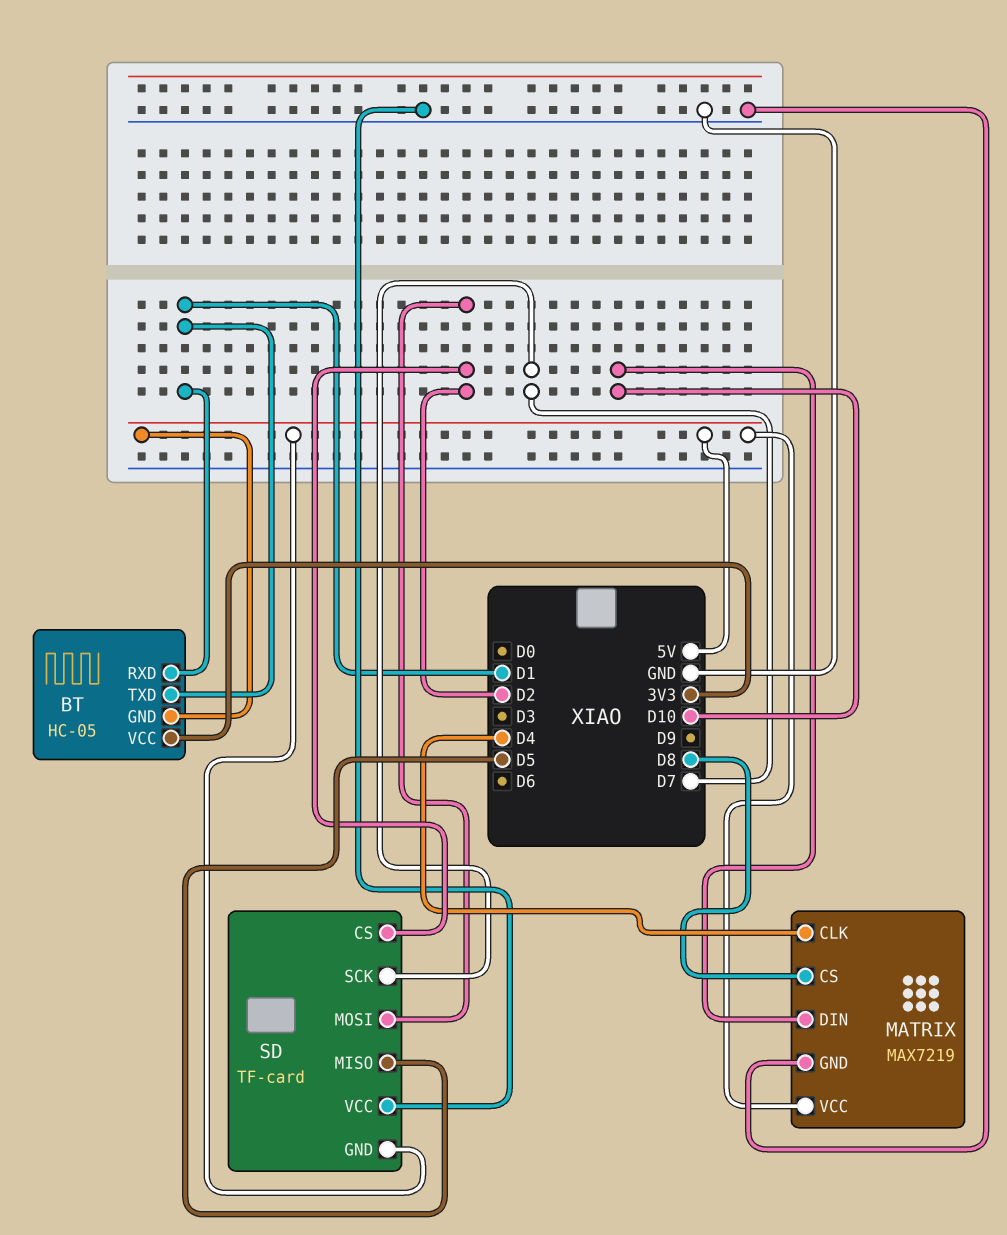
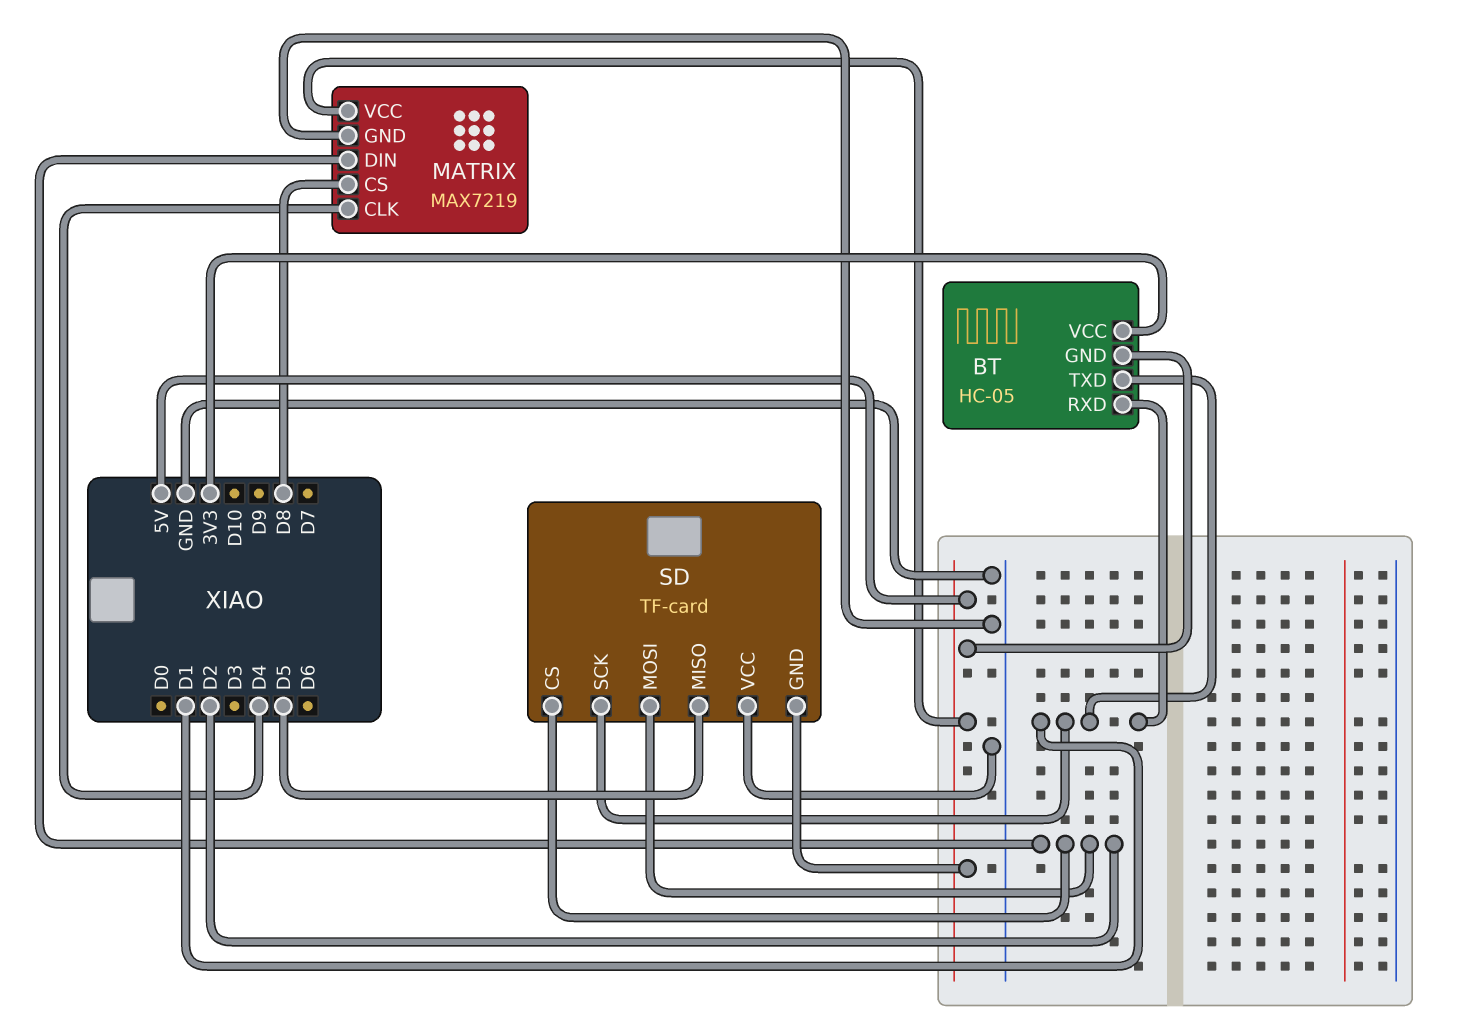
MATRIX pin DIN: D10 -> D2
SD pin SCK: D7 -> D1

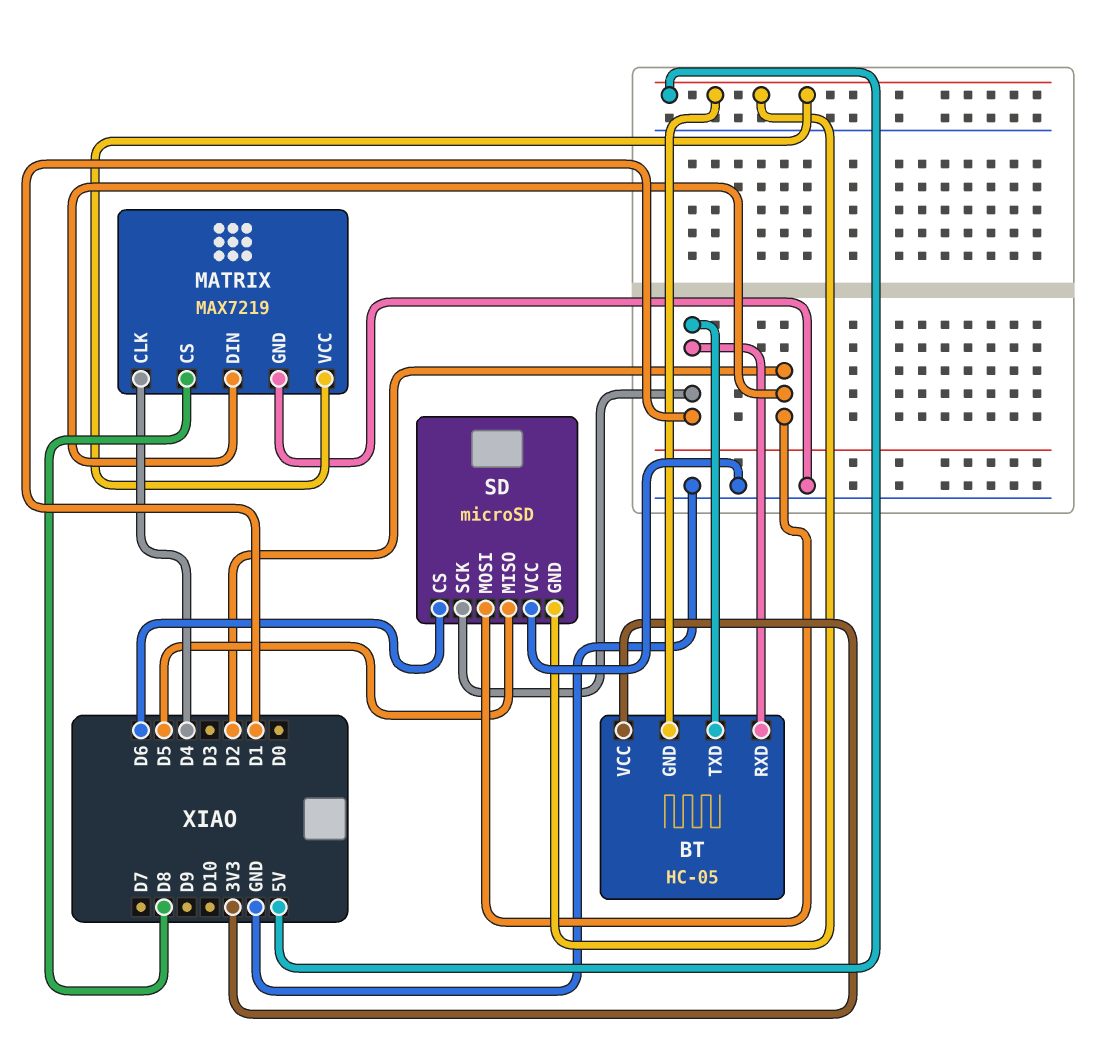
SD: TF-card -> microSD
SD pin CS: D2 -> D6

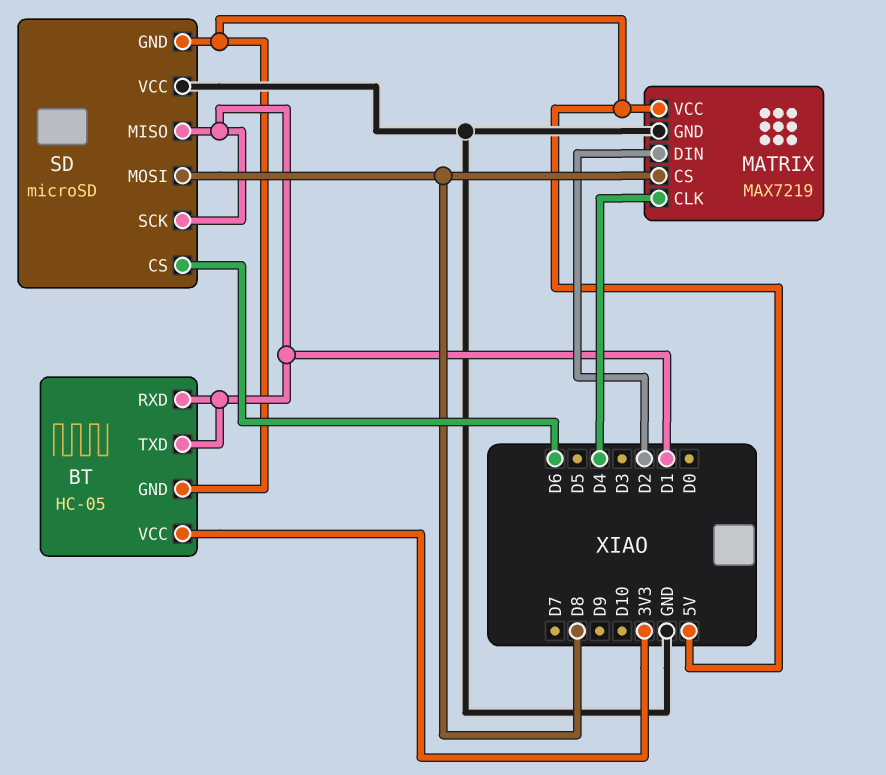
SD pin MISO: D5 -> D1
SD pin MOSI: D2 -> D8

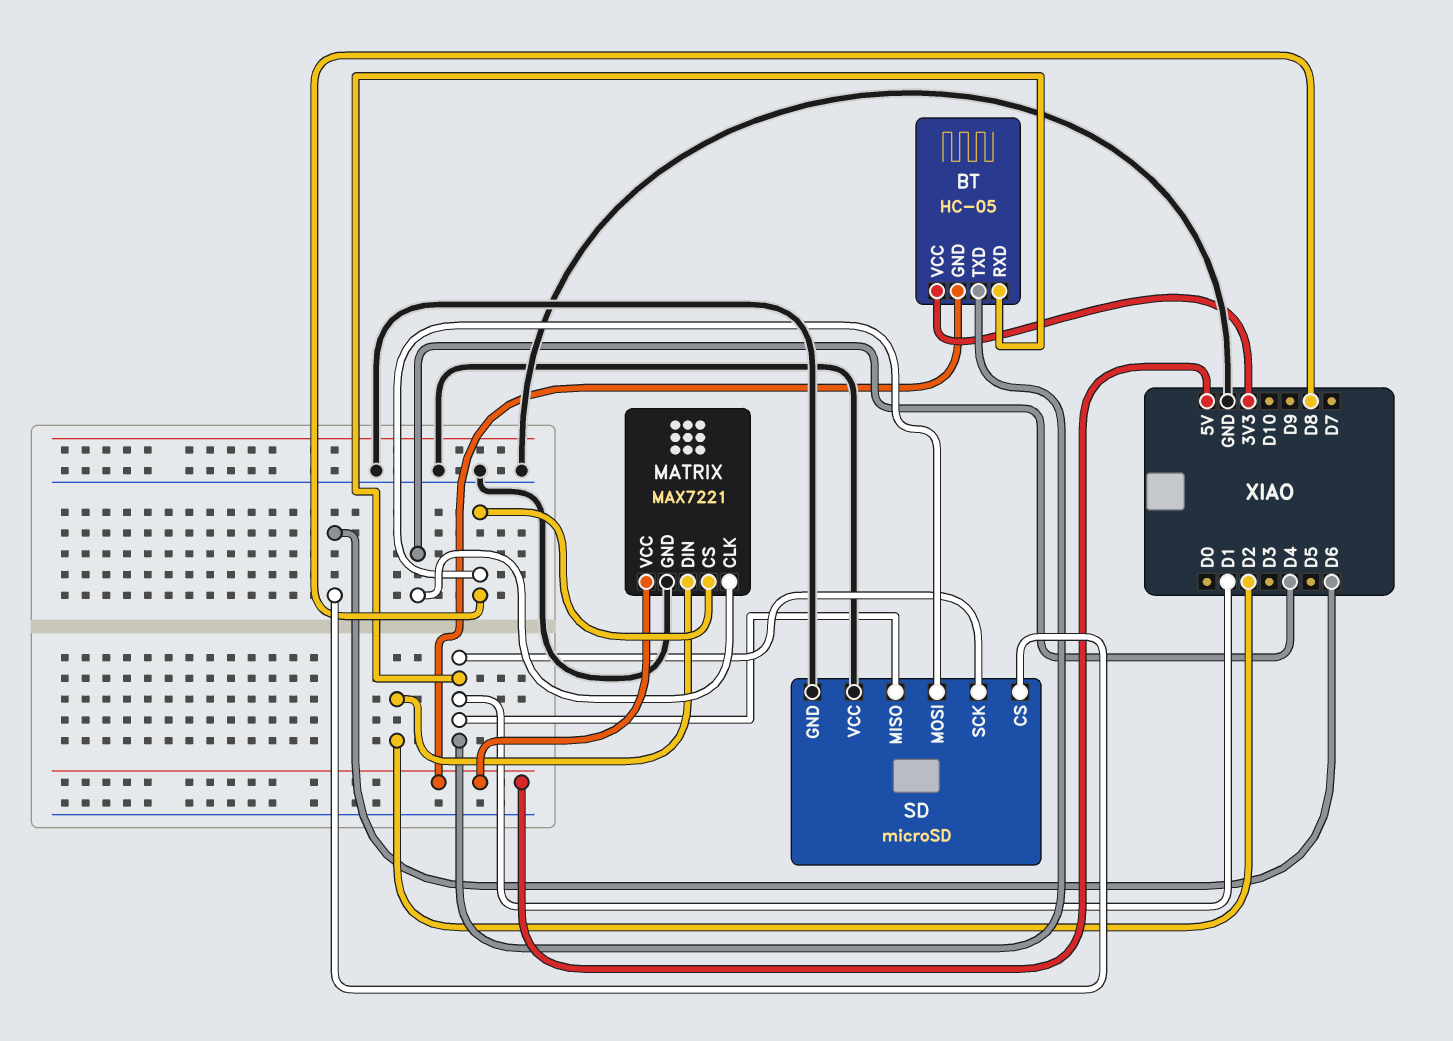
MATRIX: MAX7219 -> MAX7221
SD pin GND: 5V -> GND

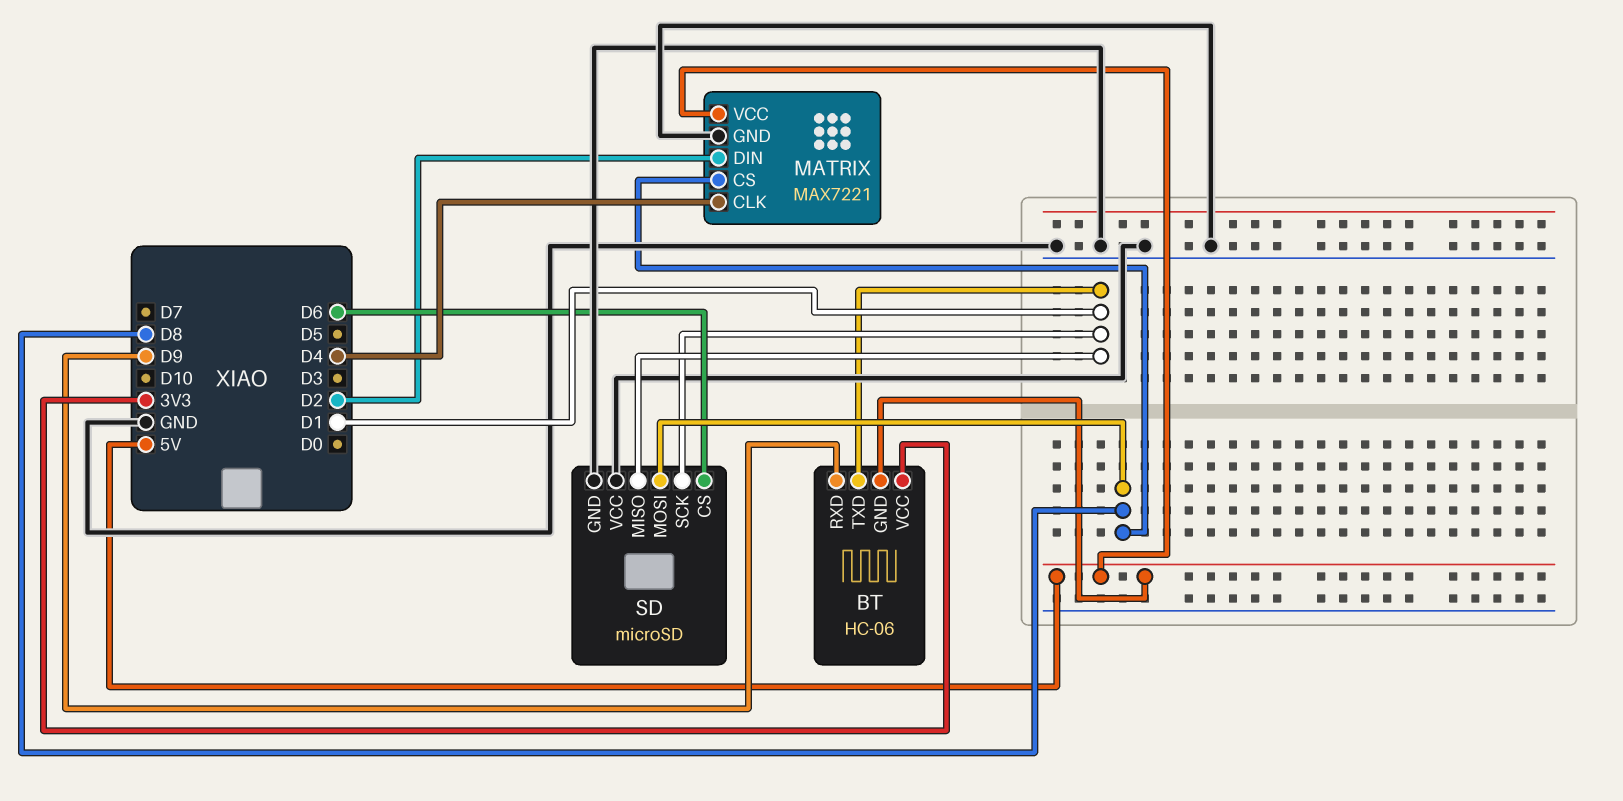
BT: HC-05 -> HC-06
BT pin RXD: D1 -> D9

